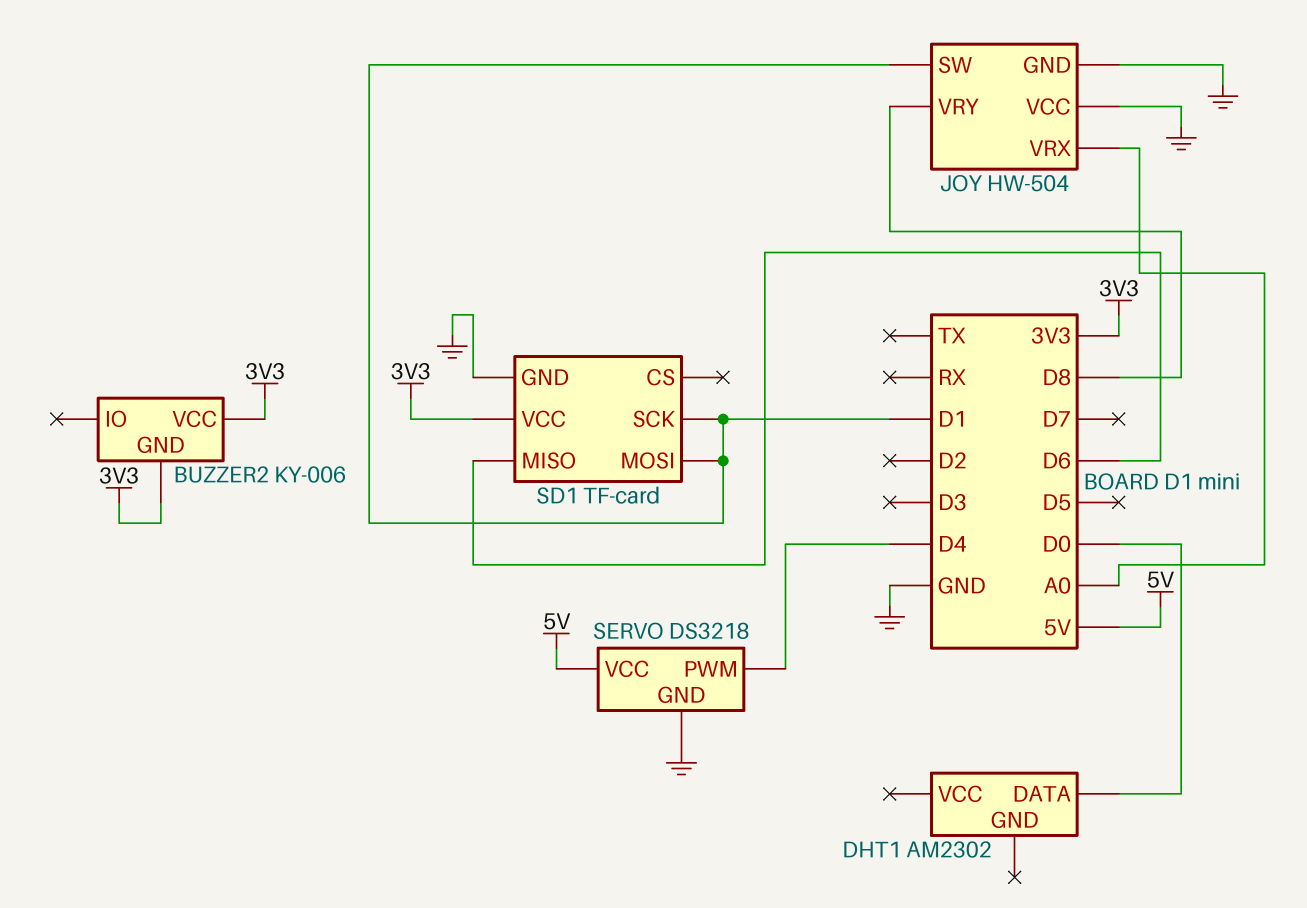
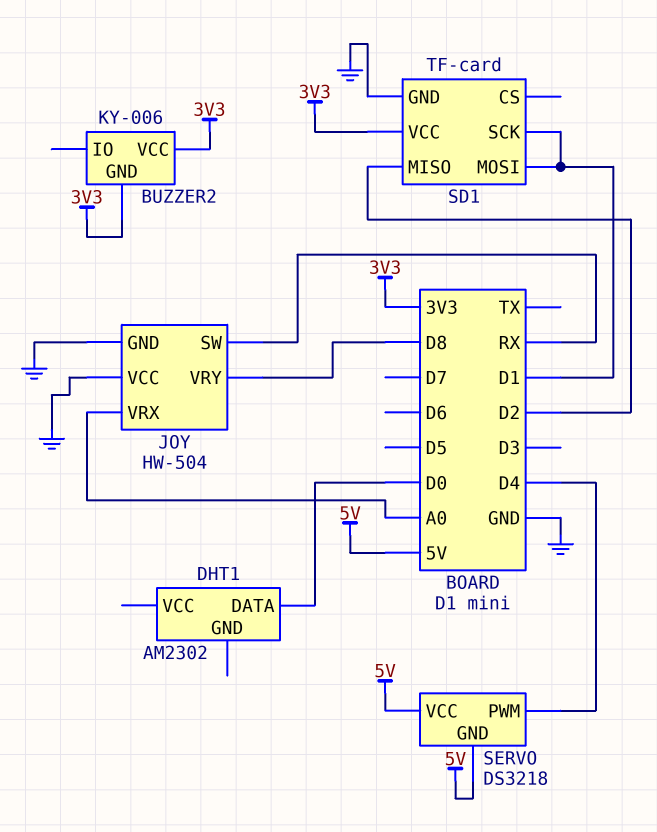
JOY pin SW: D1 -> RX
SD1 pin MISO: D6 -> D2
SERVO pin GND: GND -> 5V

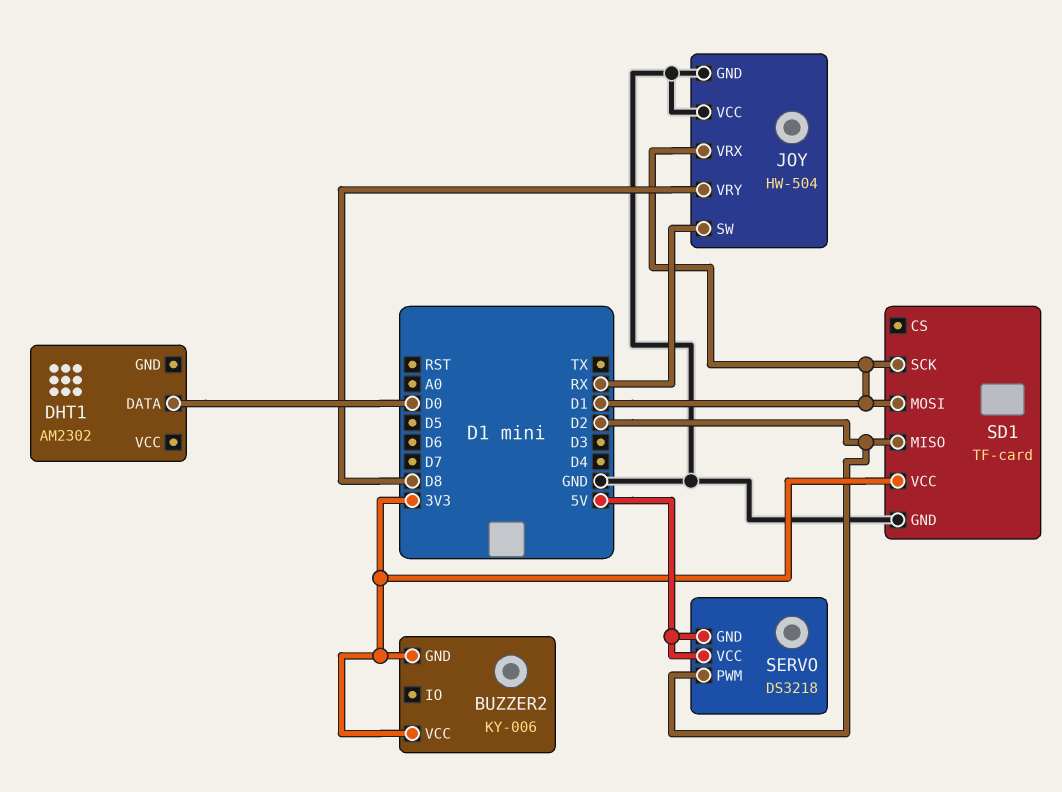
JOY pin VRX: A0 -> D1
SERVO pin PWM: D4 -> D2

